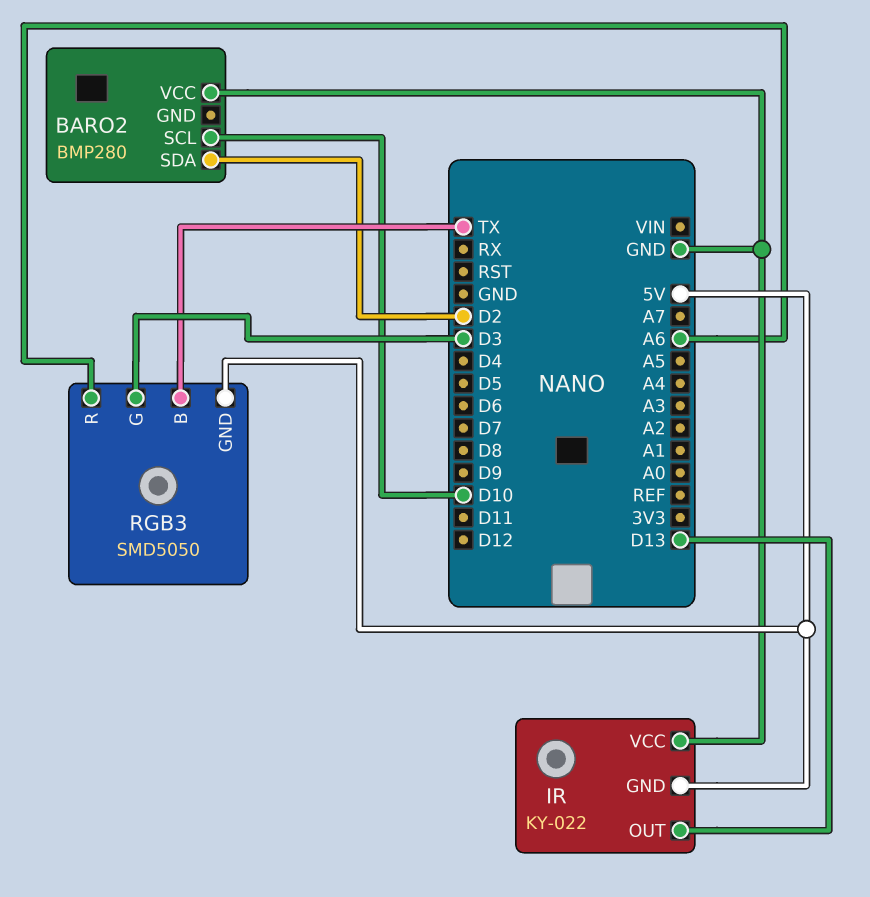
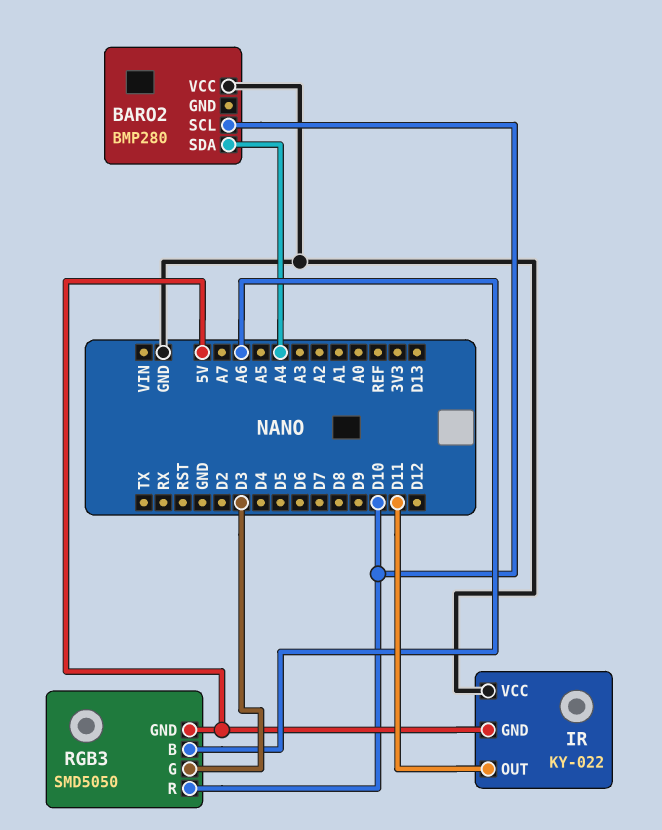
BARO2 pin SDA: D2 -> A4
IR pin OUT: D13 -> D11
RGB3 pin B: TX -> A6
RGB3 pin R: A6 -> D10

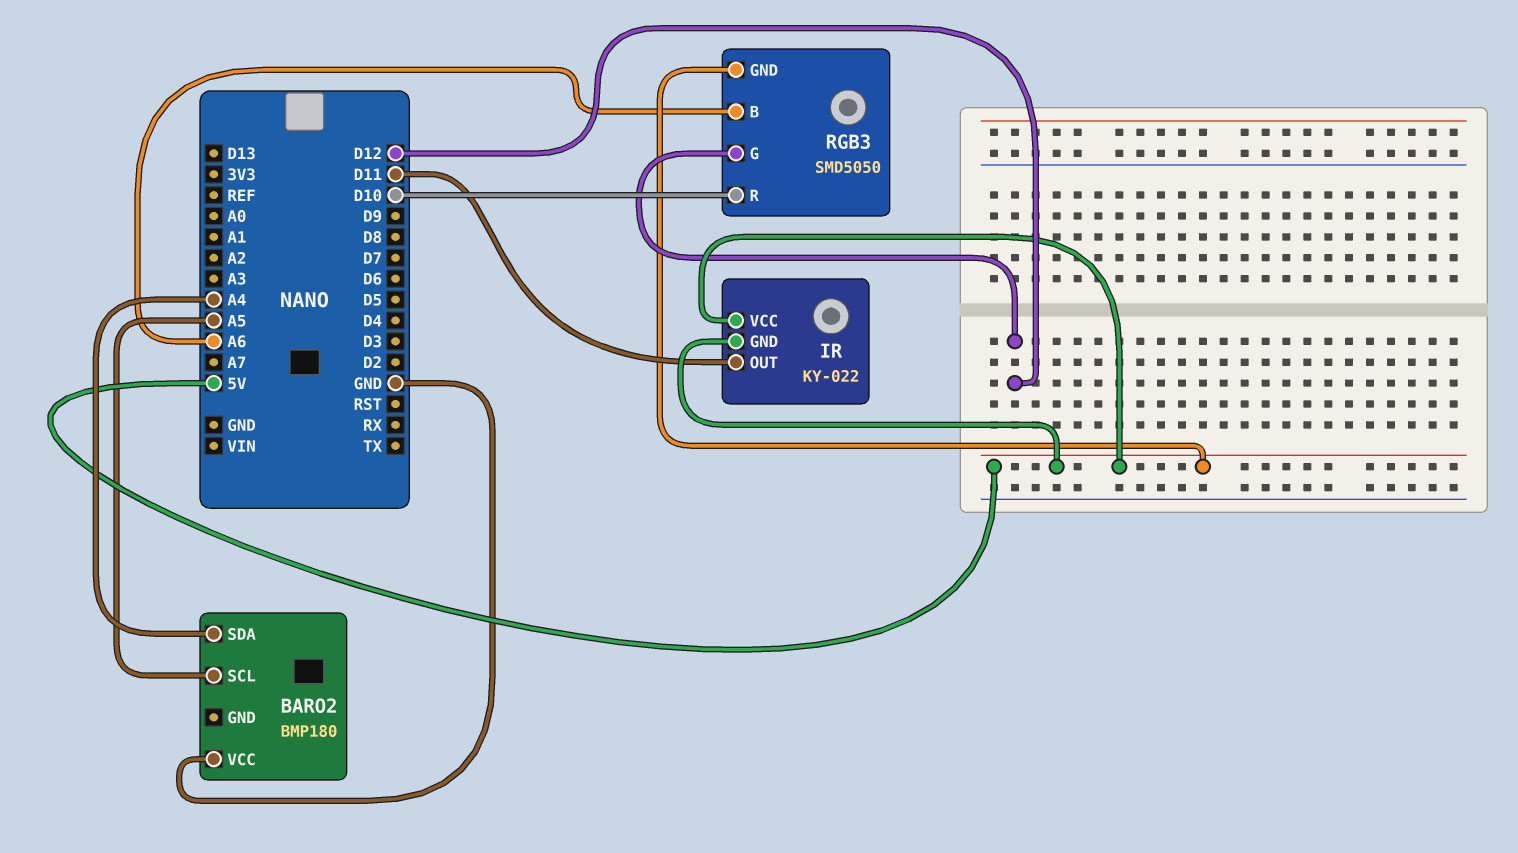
BARO2: BMP280 -> BMP180
BARO2 pin SCL: D10 -> A5
IR pin VCC: GND -> 5V
RGB3 pin G: D3 -> D12

